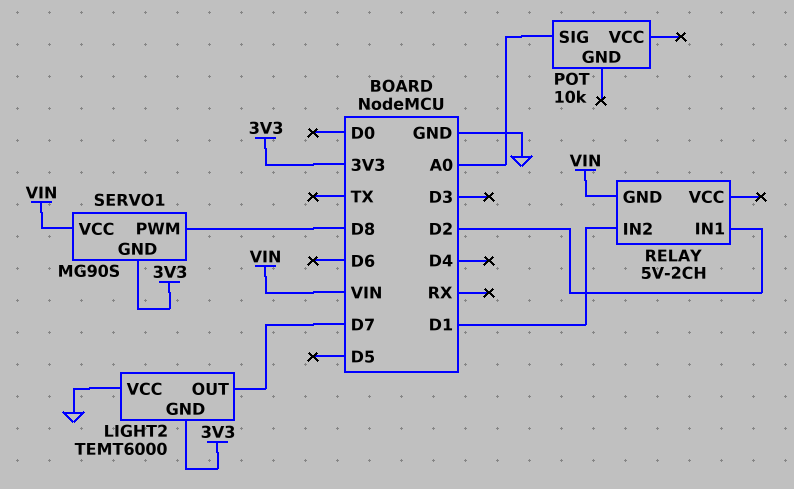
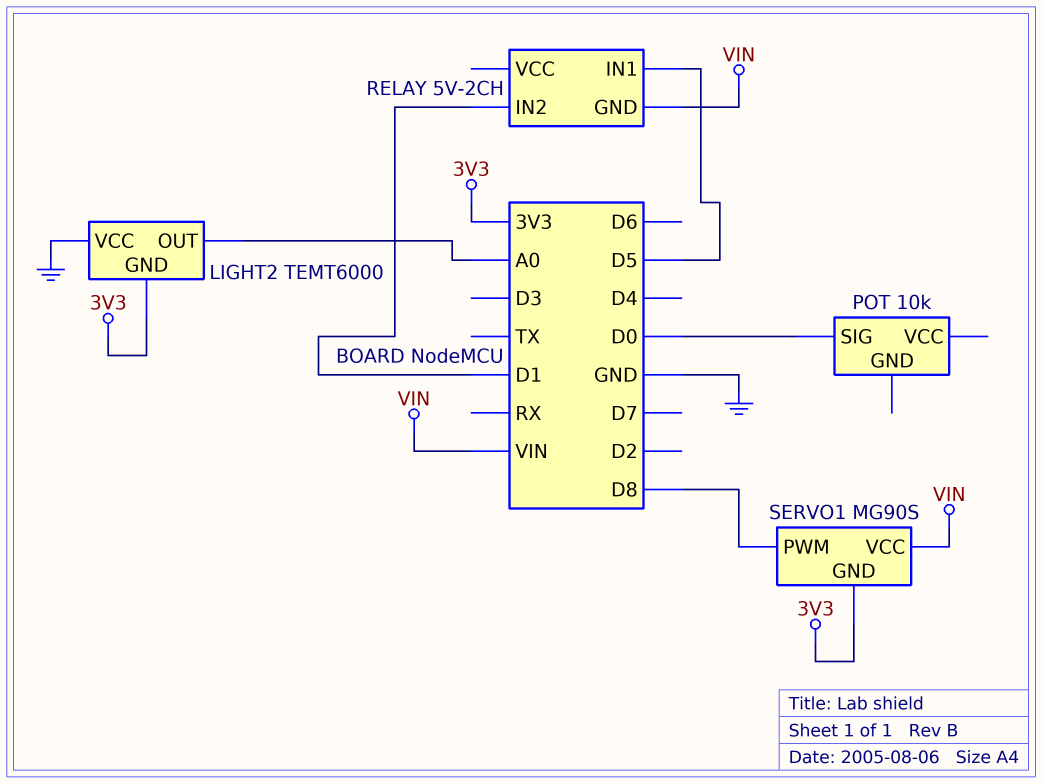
LIGHT2 pin OUT: D7 -> A0
POT pin SIG: A0 -> D0
RELAY pin IN1: D2 -> D5

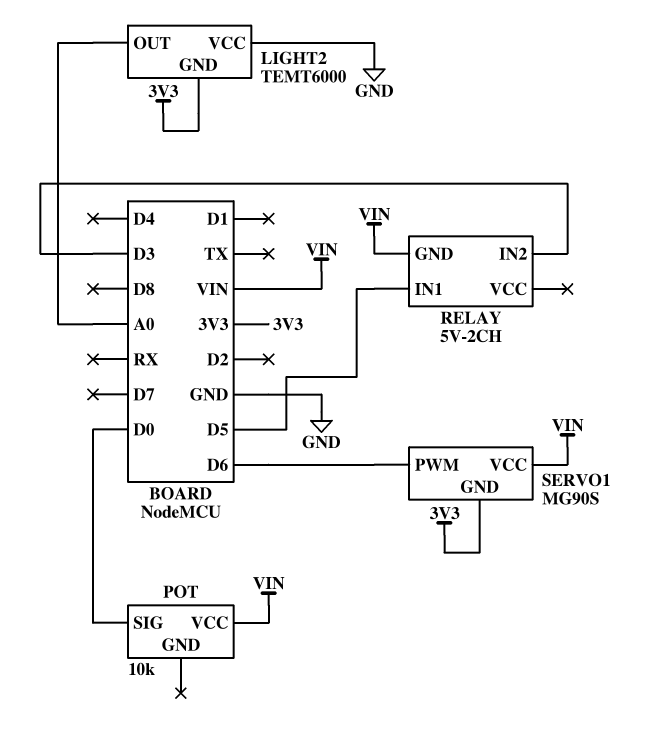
POT pin VCC: none -> VIN
RELAY pin IN2: D1 -> D3
SERVO1 pin PWM: D8 -> D6

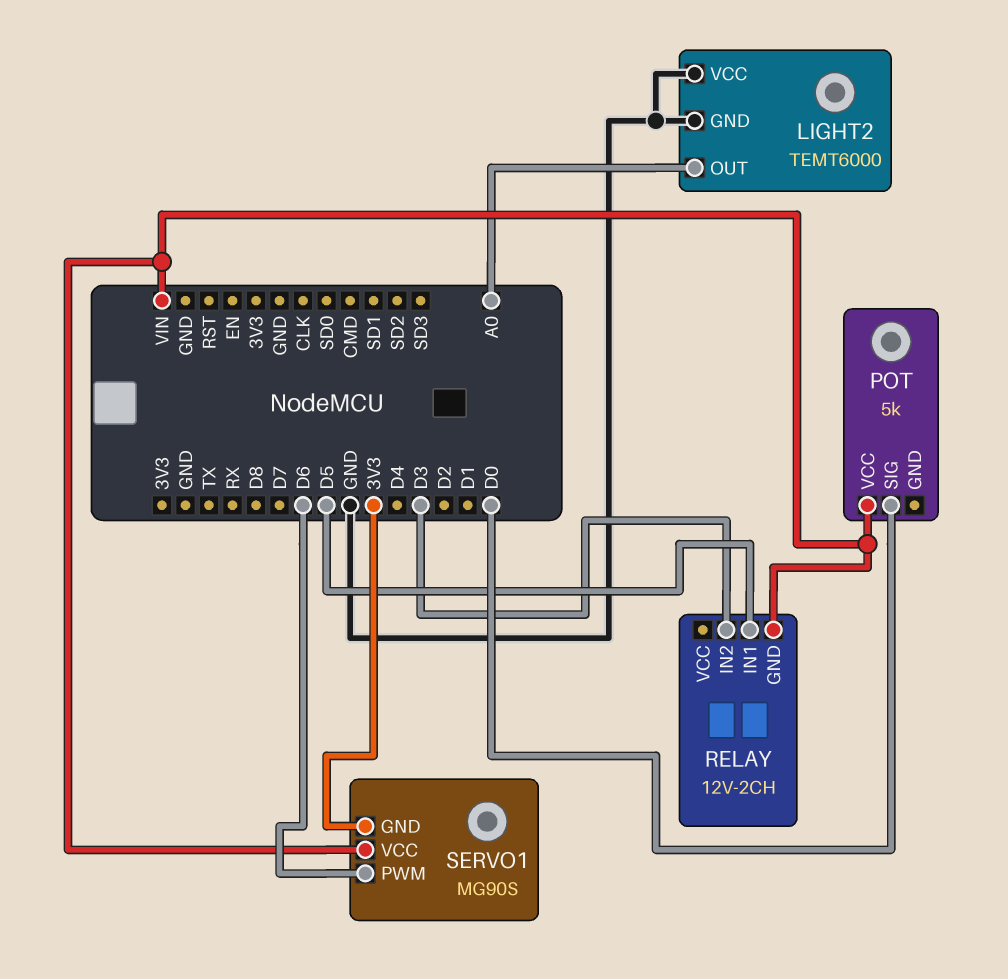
LIGHT2 pin GND: 3V3 -> GND
POT: 10k -> 5k
RELAY: 5V-2CH -> 12V-2CH

